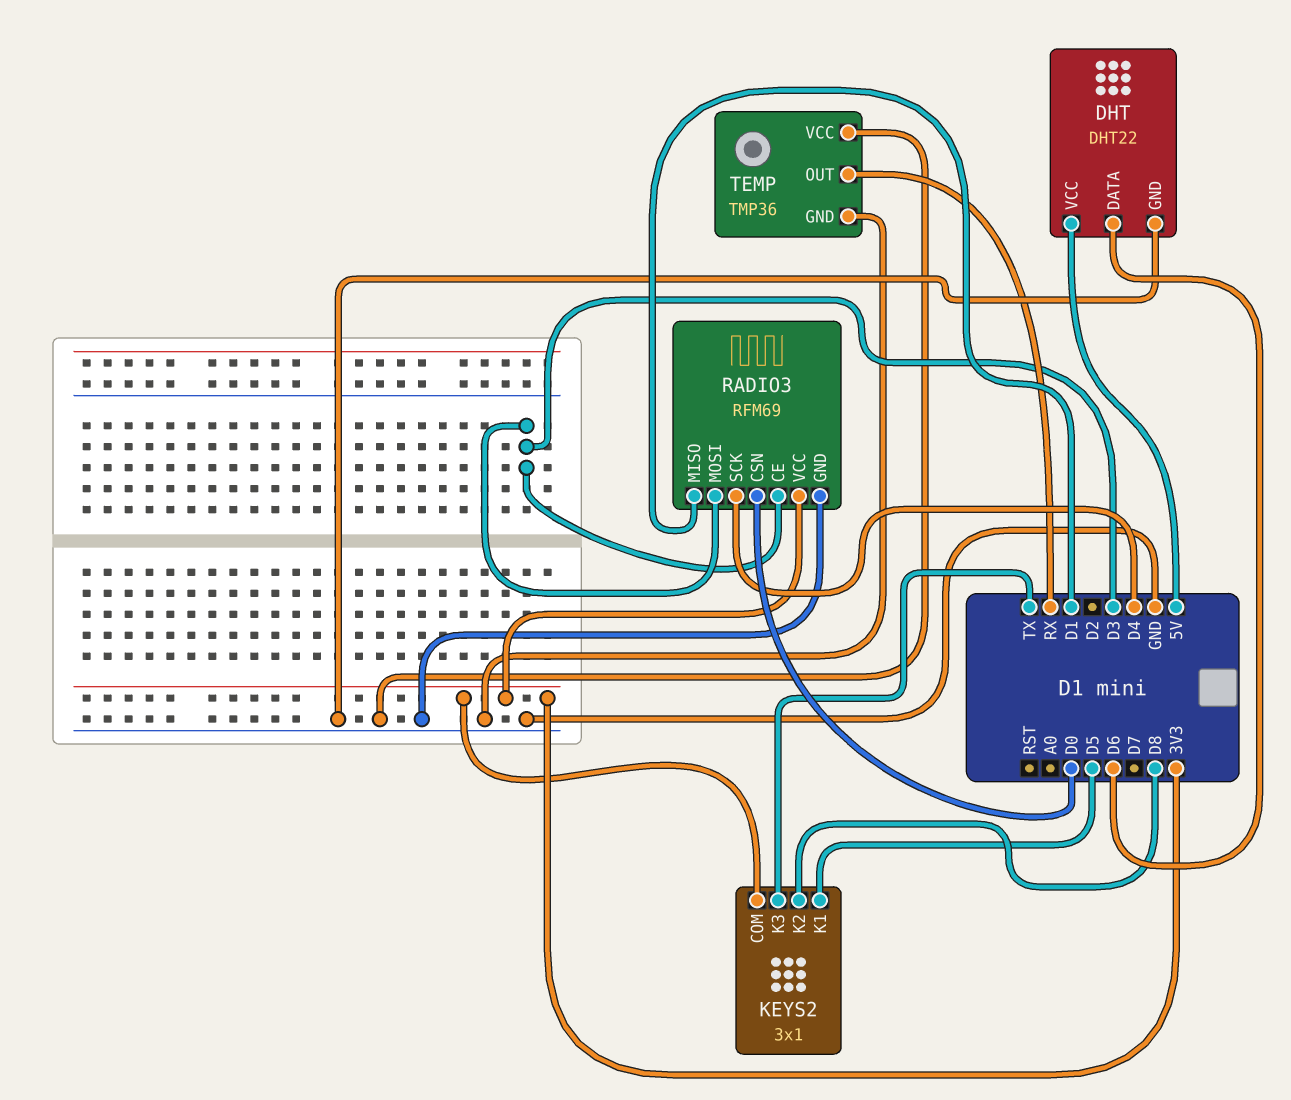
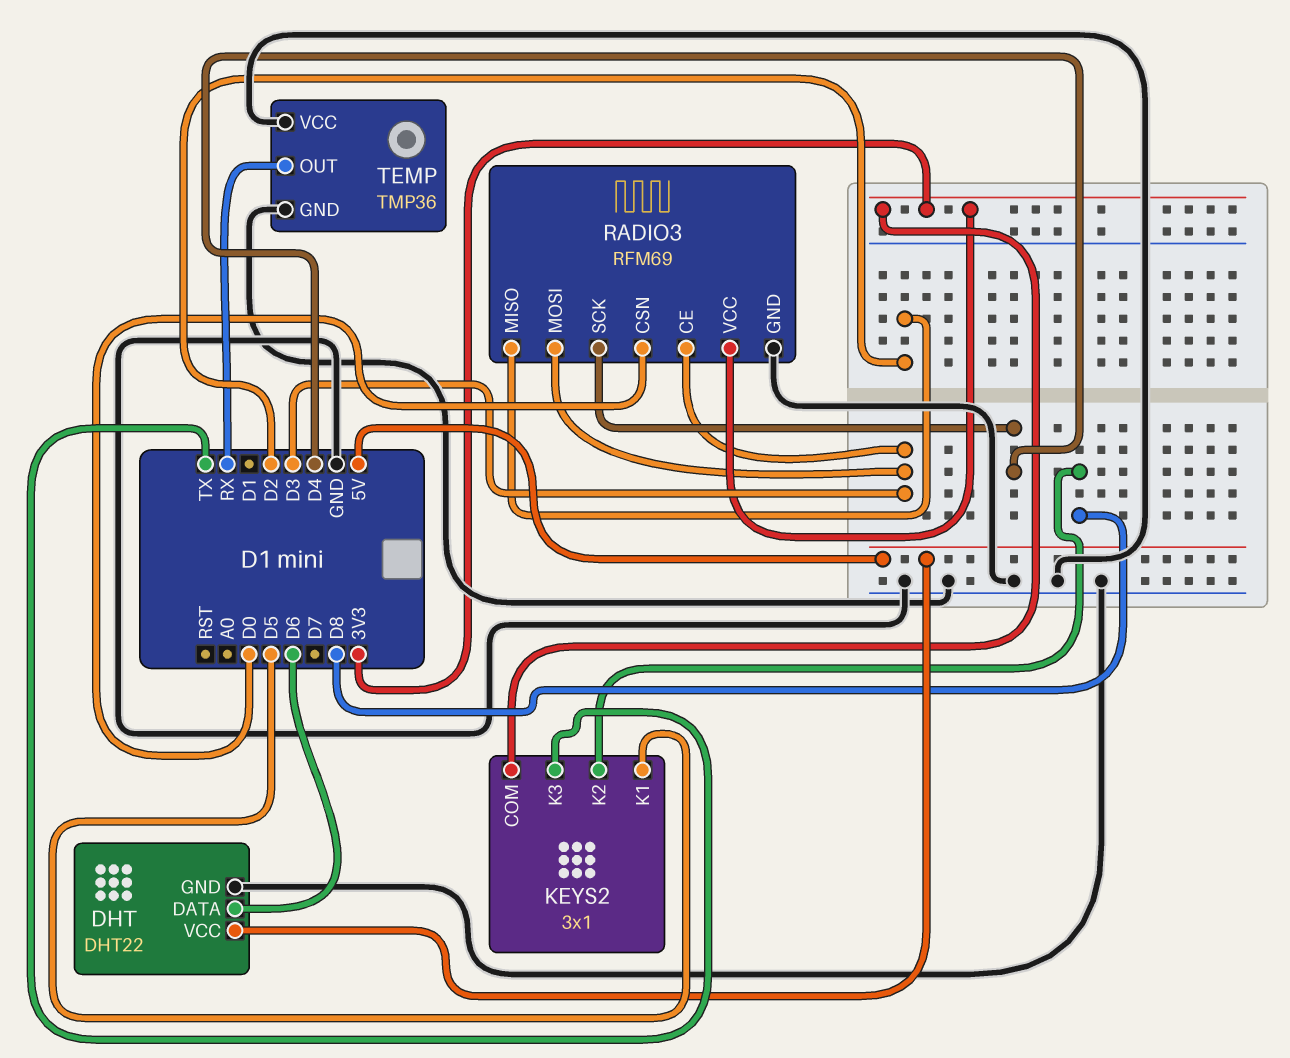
RADIO3 pin MISO: D1 -> D2

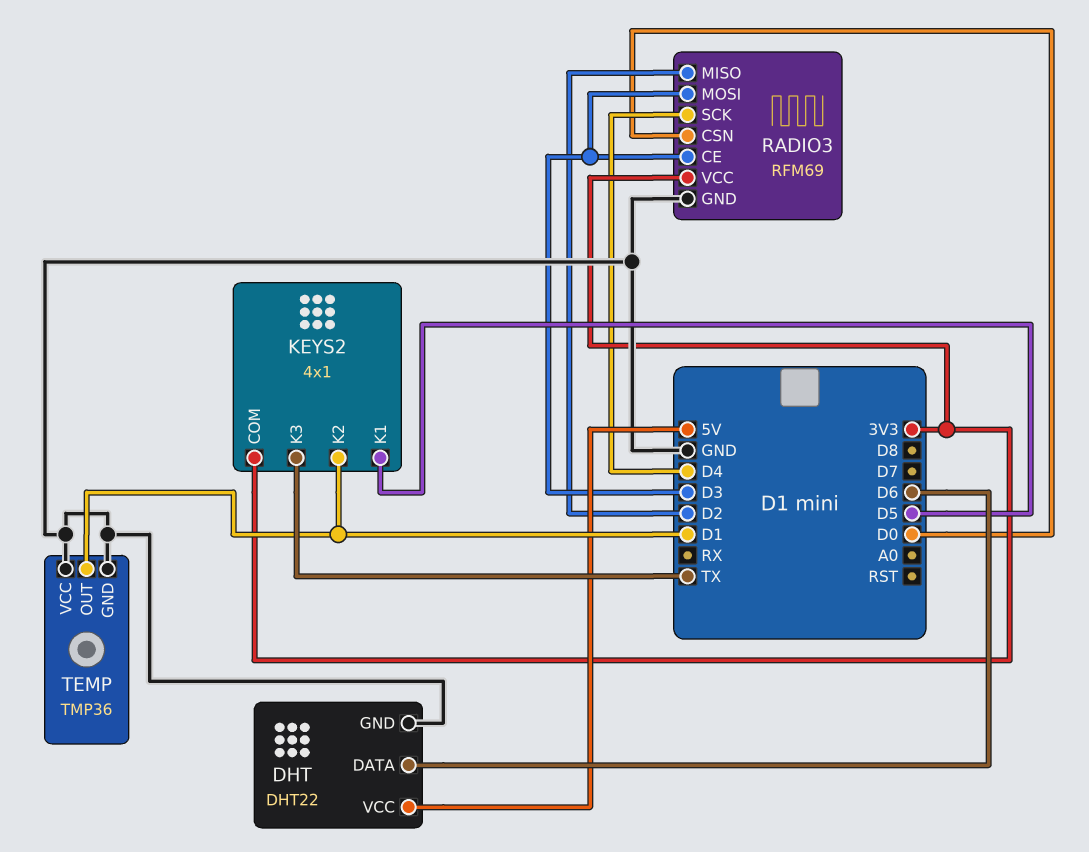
KEYS2: 3x1 -> 4x1
KEYS2 pin K2: D8 -> D1
TEMP pin OUT: RX -> D1

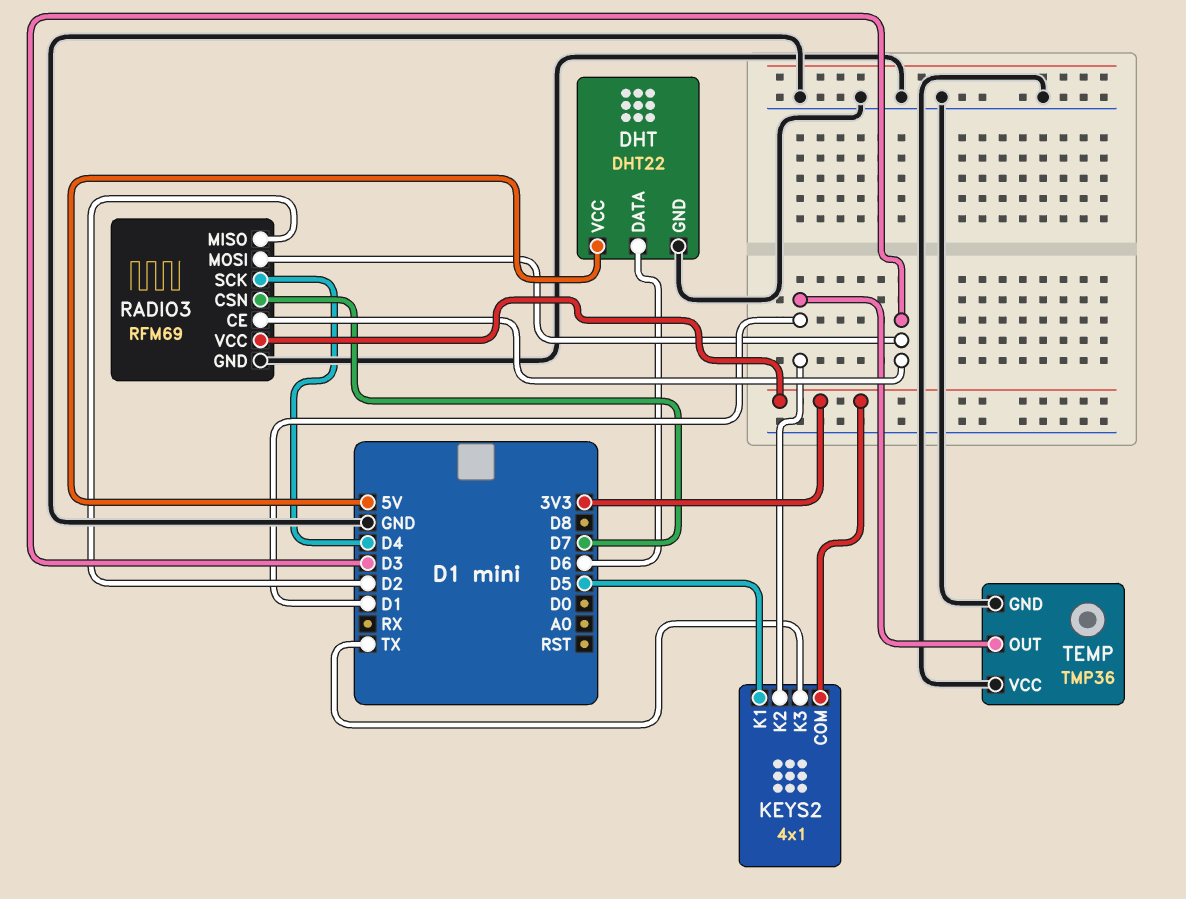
RADIO3 pin CSN: D0 -> D7

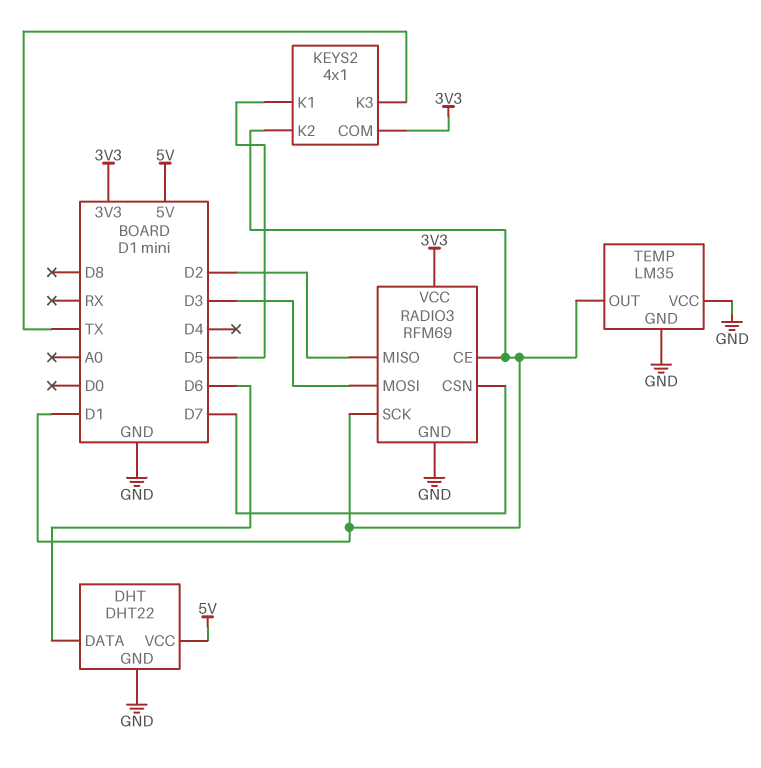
RADIO3 pin CE: D3 -> D1
RADIO3 pin SCK: D4 -> D1
TEMP: TMP36 -> LM35

